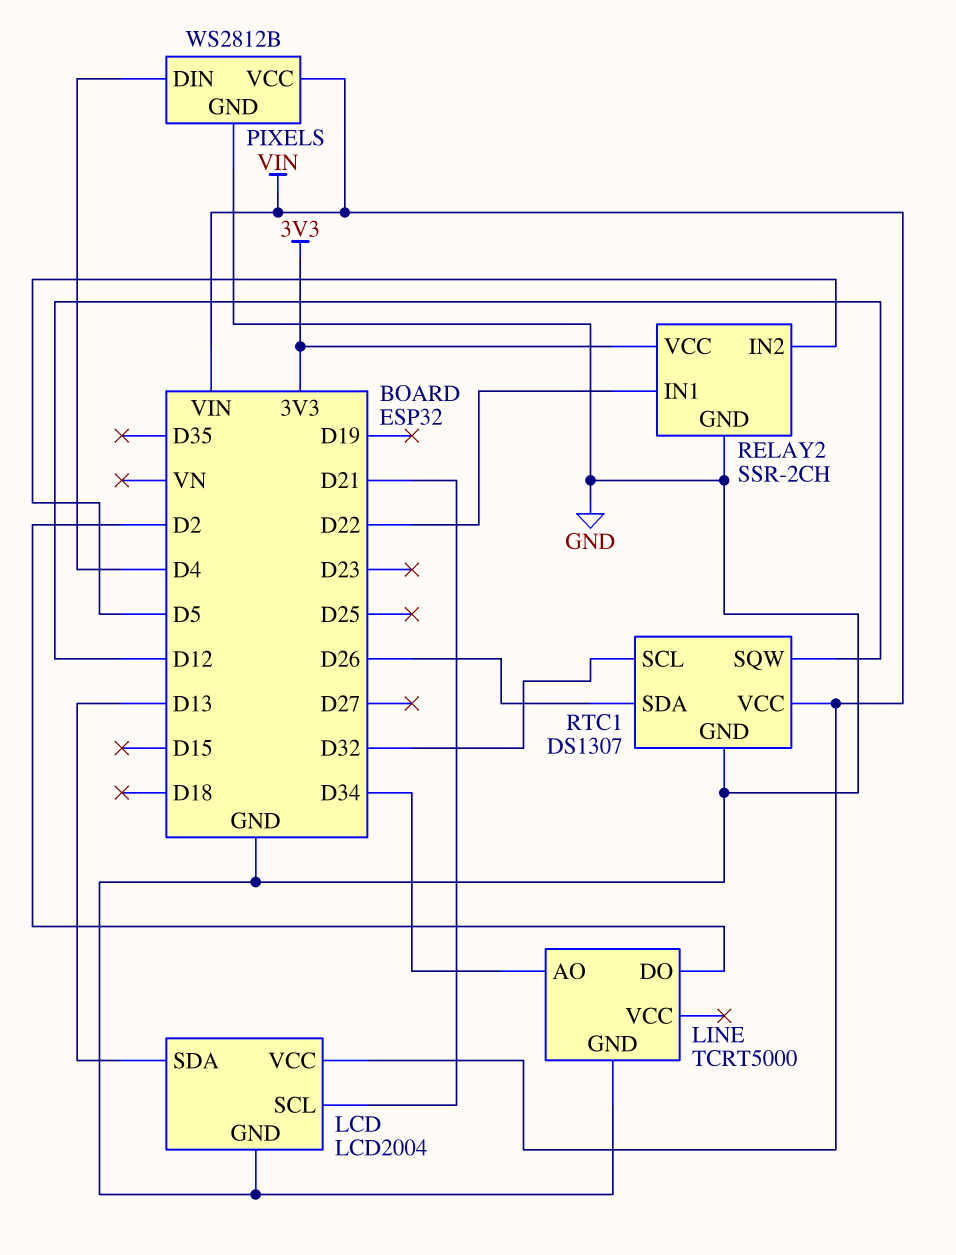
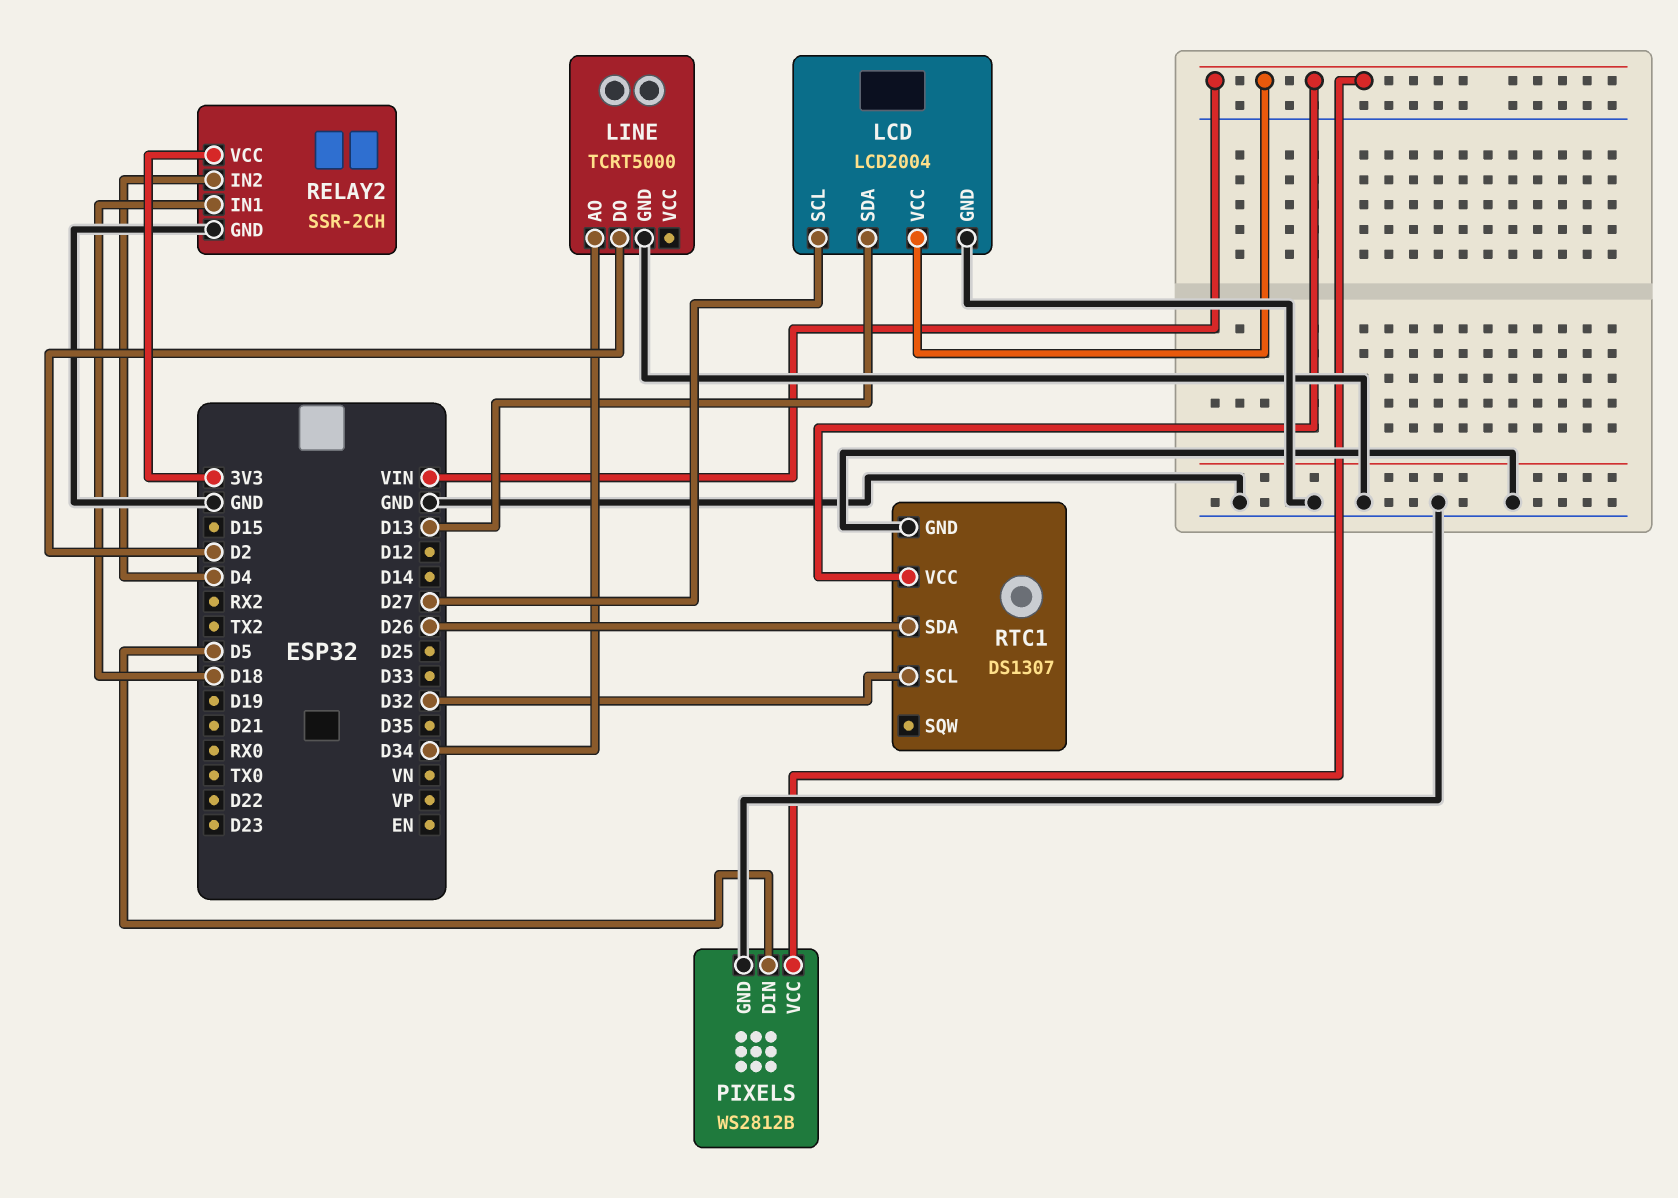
LCD pin SCL: D21 -> D27
PIXELS pin DIN: D4 -> D5
RELAY2 pin IN1: D22 -> D18
RELAY2 pin IN2: D5 -> D4
RTC1 pin SQW: D12 -> none

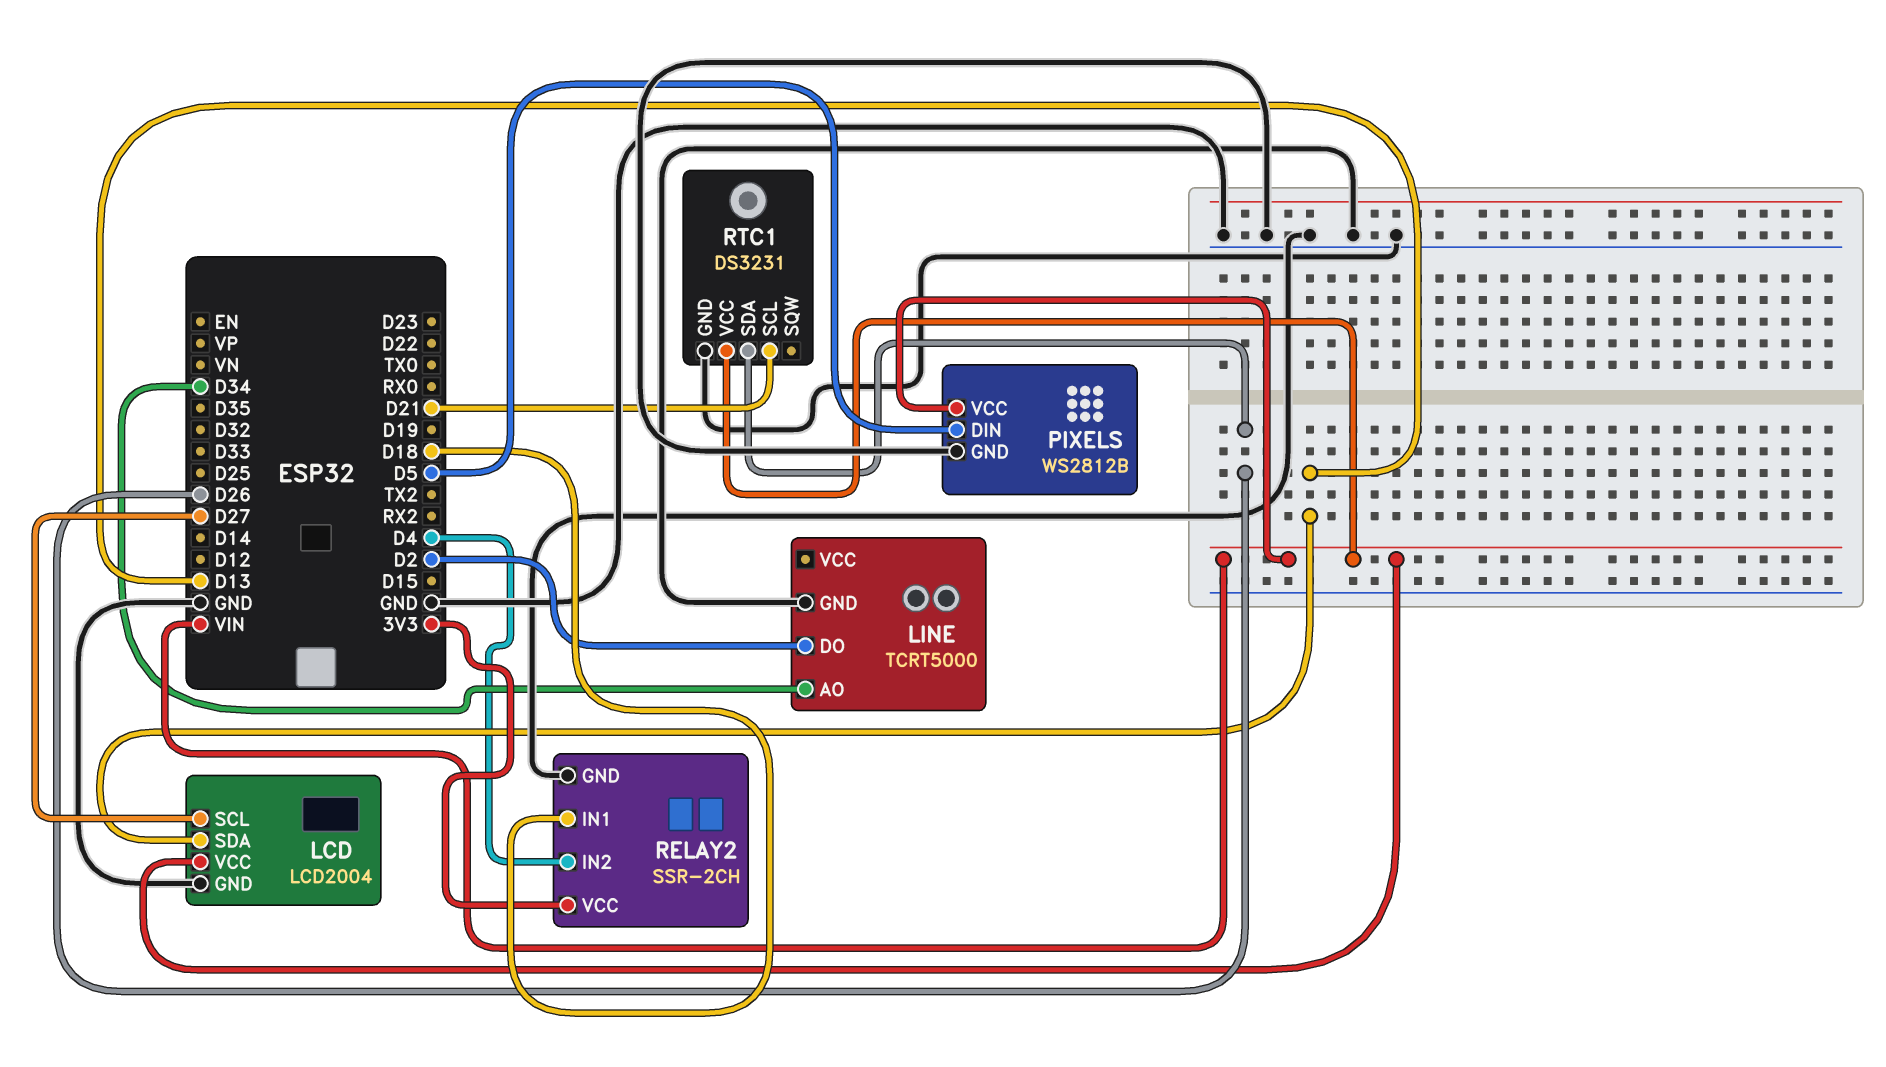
RTC1: DS1307 -> DS3231
RTC1 pin SCL: D32 -> D21

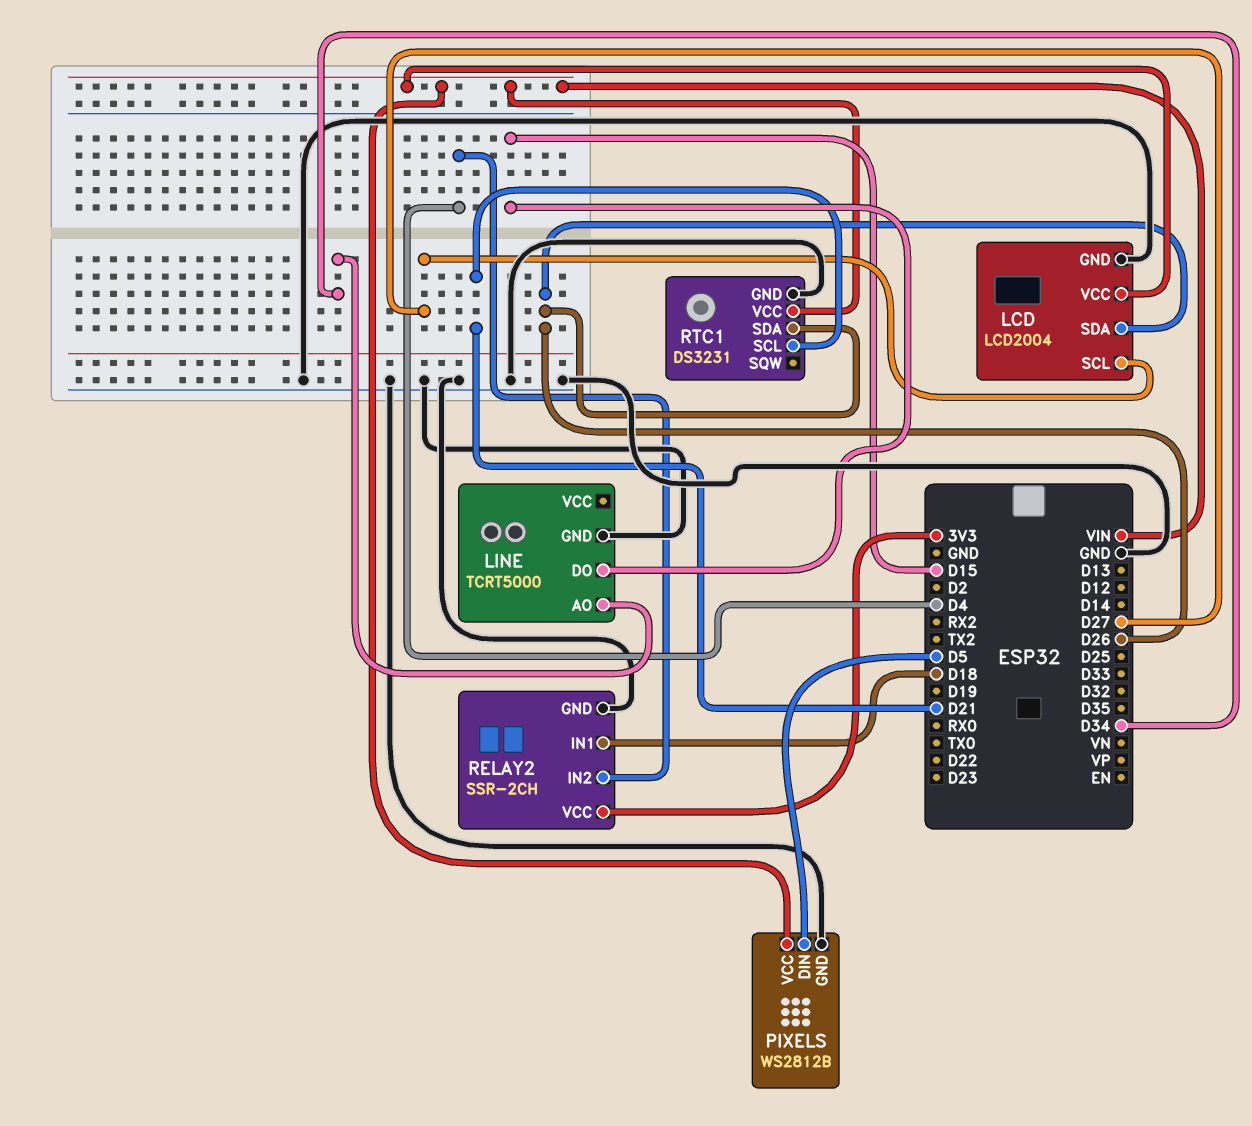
LCD pin SDA: D13 -> D26
LINE pin DO: D2 -> D15

